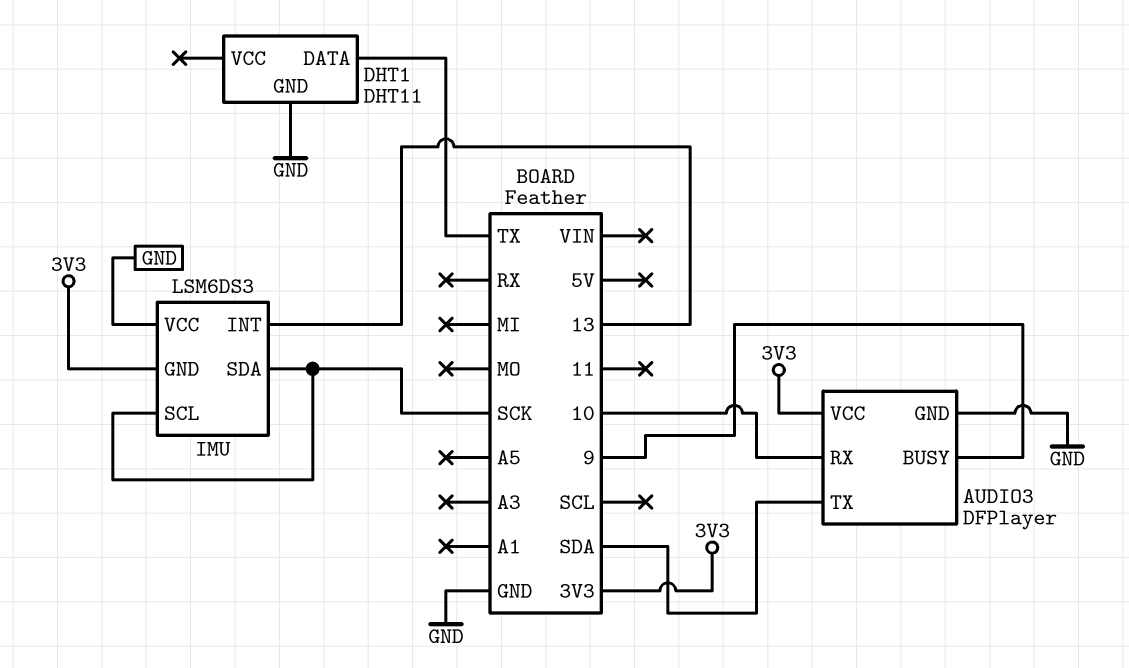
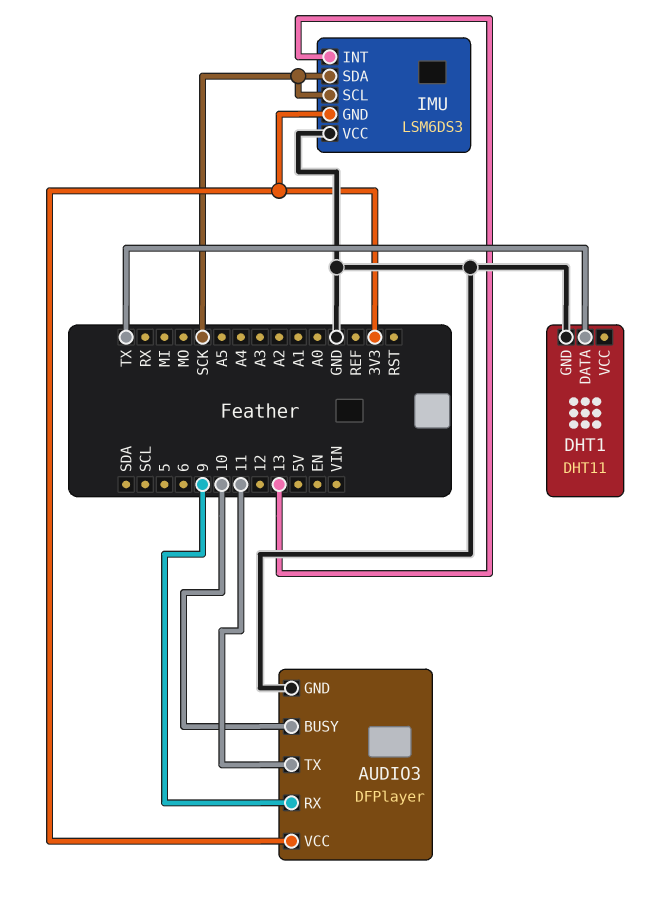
AUDIO3 pin BUSY: 9 -> 10
AUDIO3 pin RX: 10 -> 9
AUDIO3 pin TX: SDA -> 11

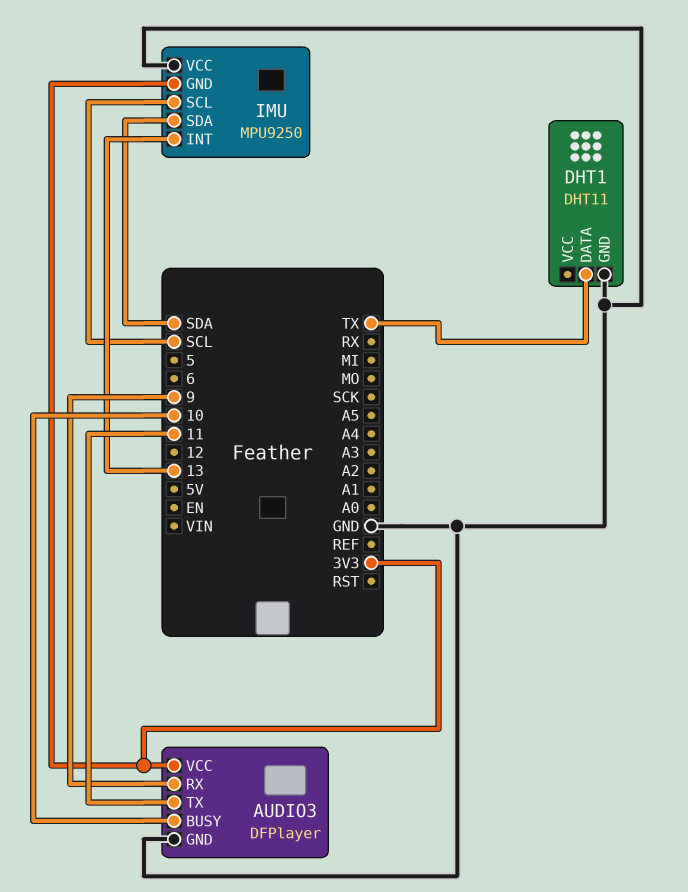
IMU: LSM6DS3 -> MPU9250
IMU pin SCL: SCK -> SCL
IMU pin SDA: SCK -> SDA

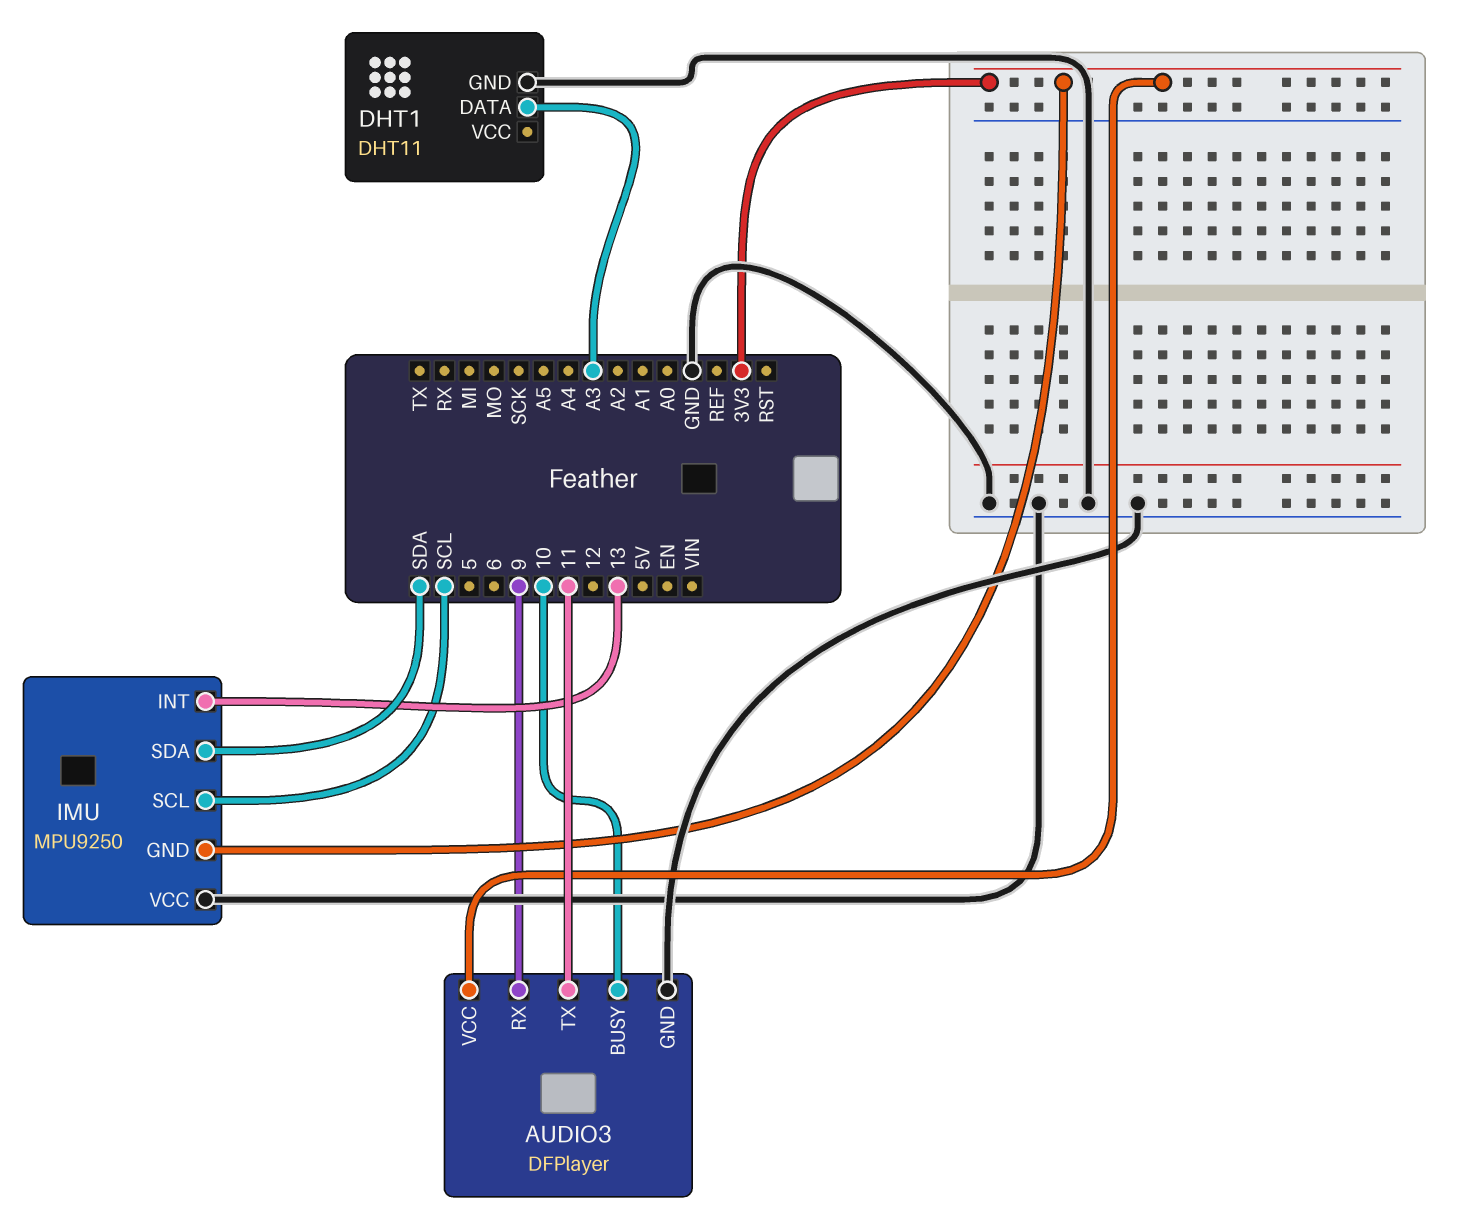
DHT1 pin DATA: TX -> A3

